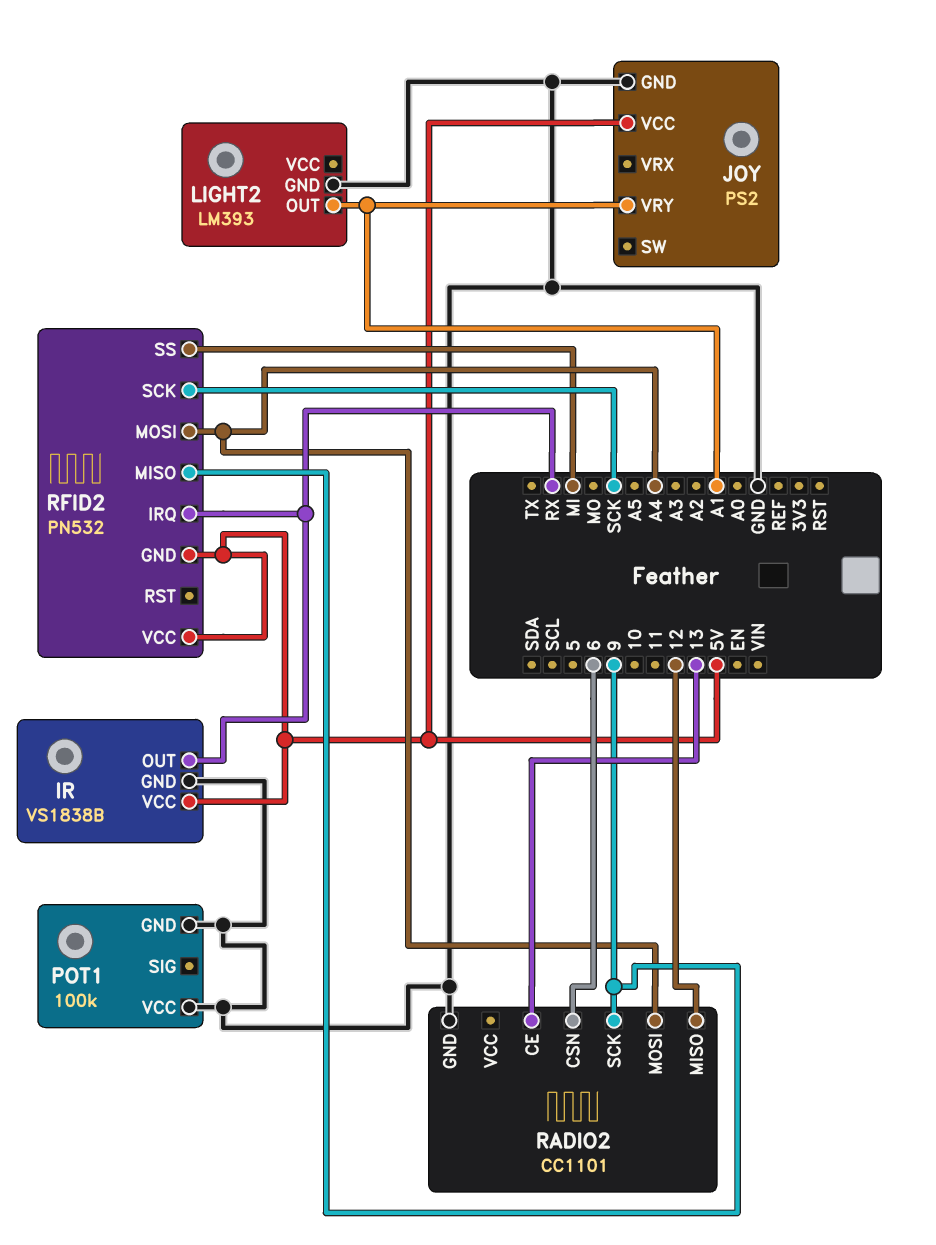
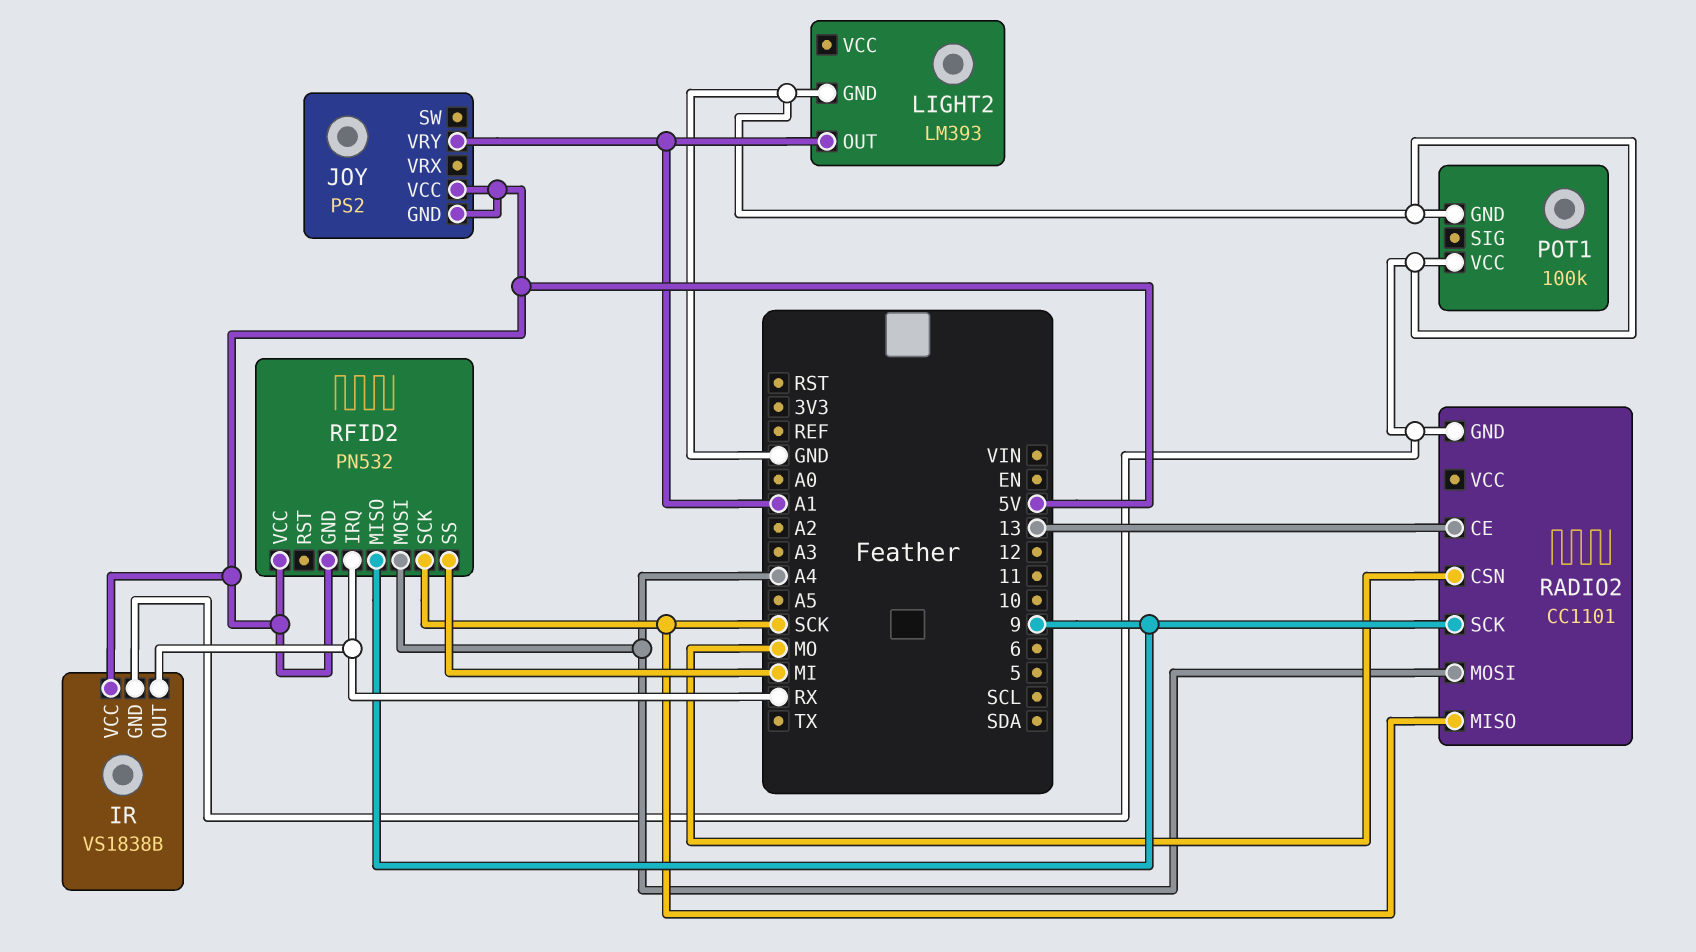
JOY pin GND: GND -> 5V
RADIO2 pin CSN: 6 -> MO
RADIO2 pin MISO: 12 -> SCK

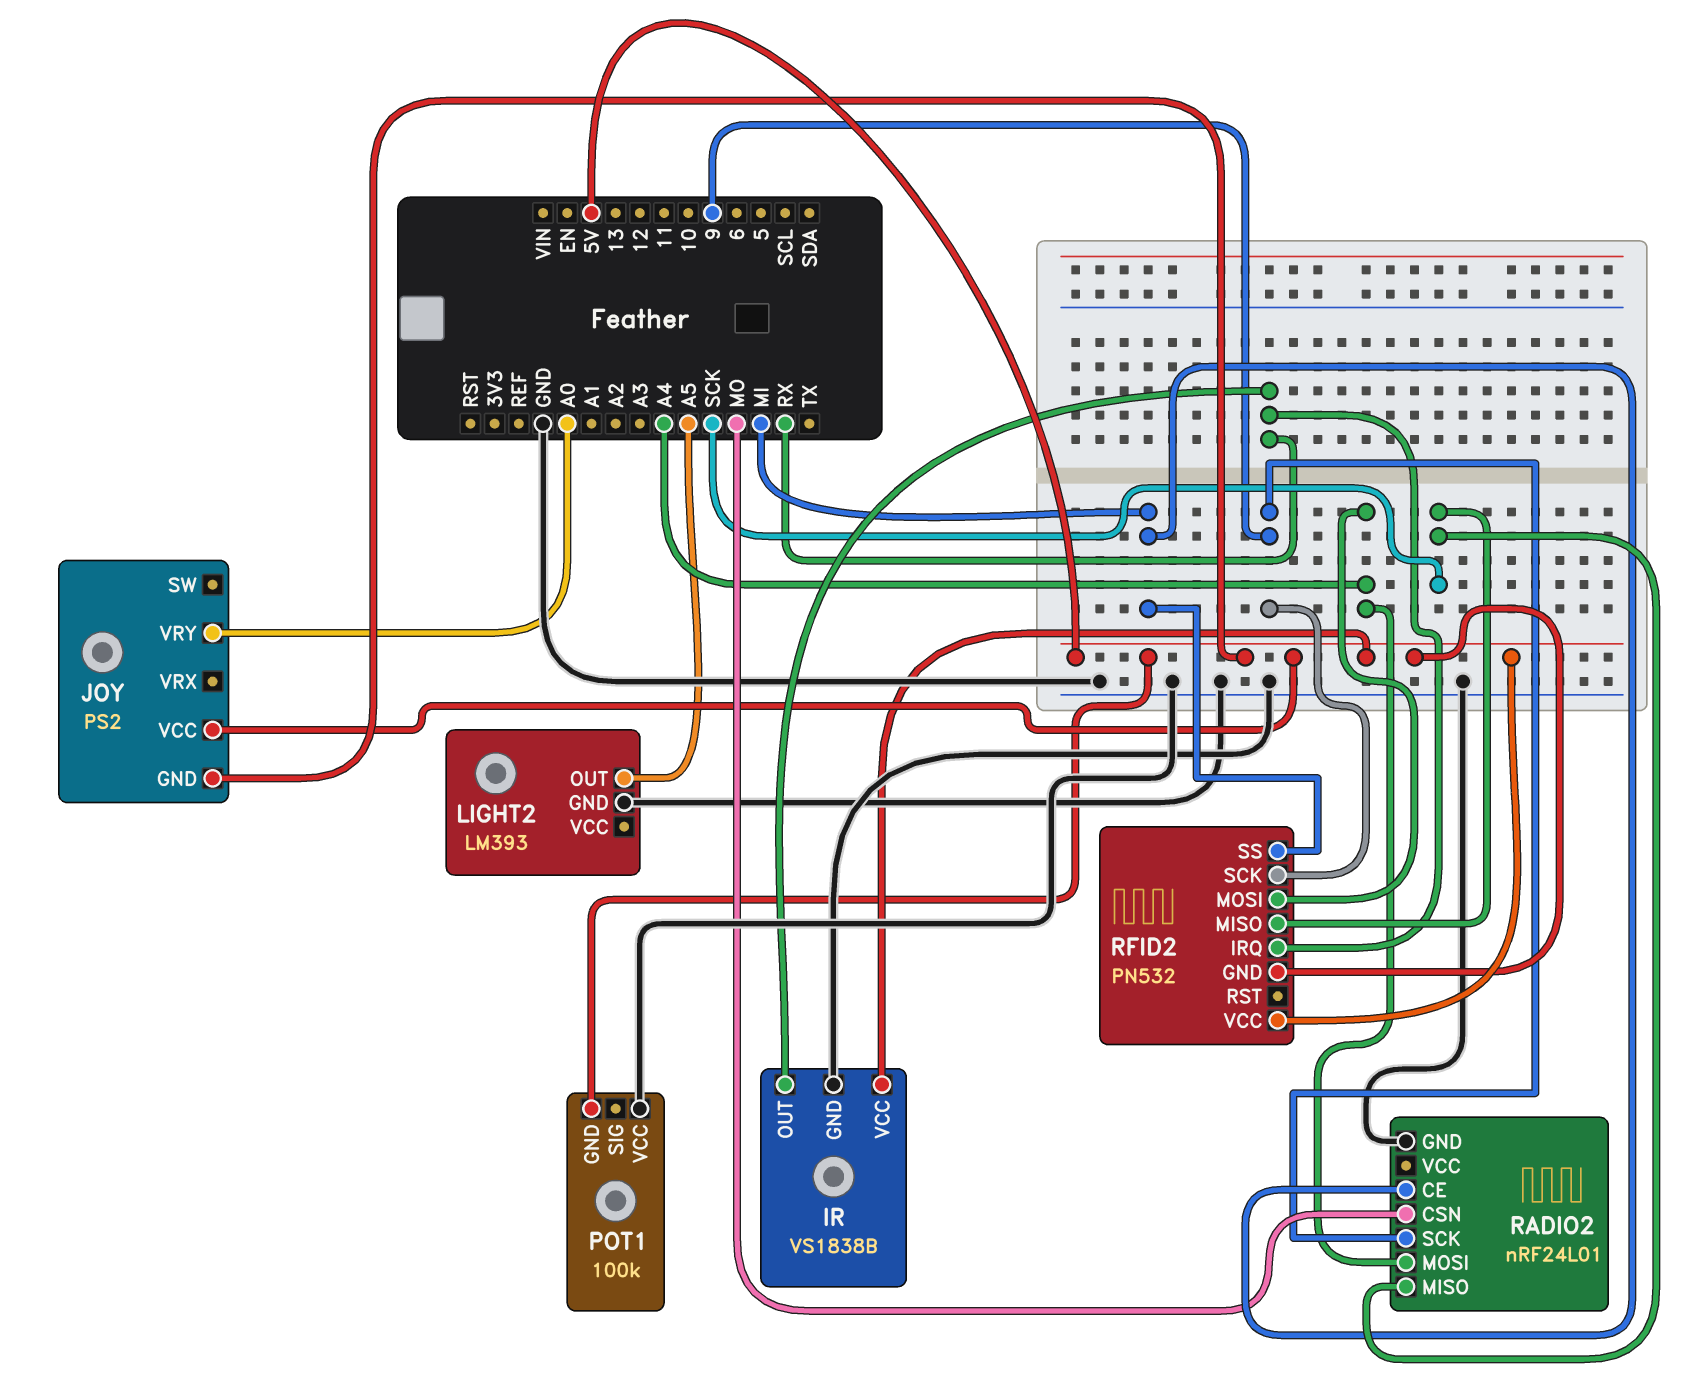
JOY pin VRY: A1 -> A0
LIGHT2 pin OUT: A1 -> A5
POT1 pin GND: GND -> 5V
RADIO2: CC1101 -> nRF24L01
RADIO2 pin CE: 13 -> MI
RFID2 pin MISO: 9 -> SCK
RFID2 pin SCK: SCK -> 9

